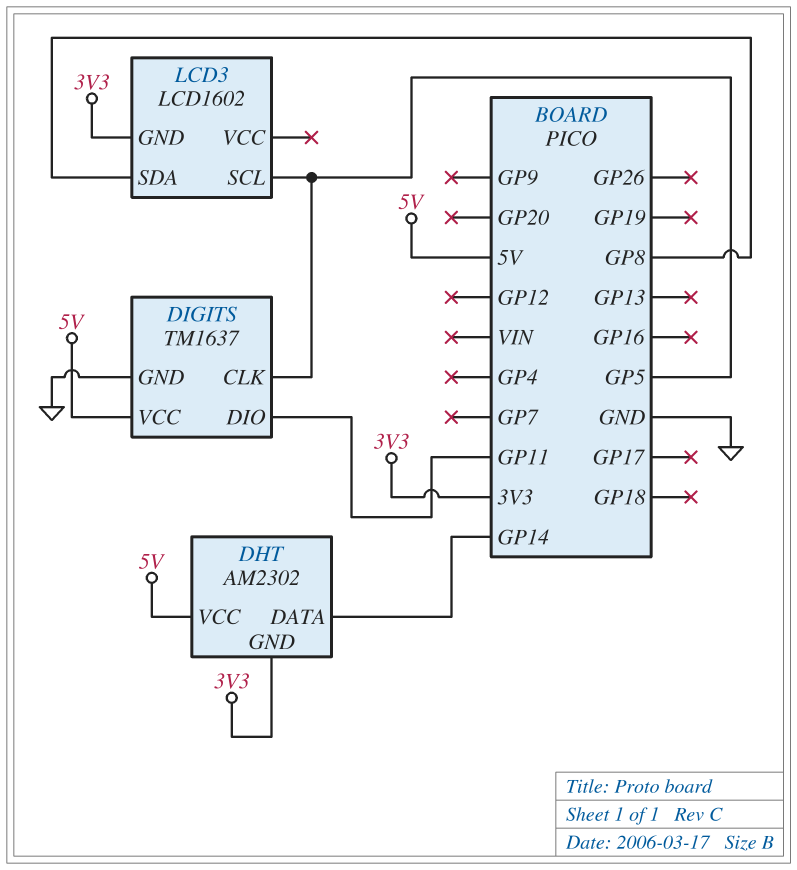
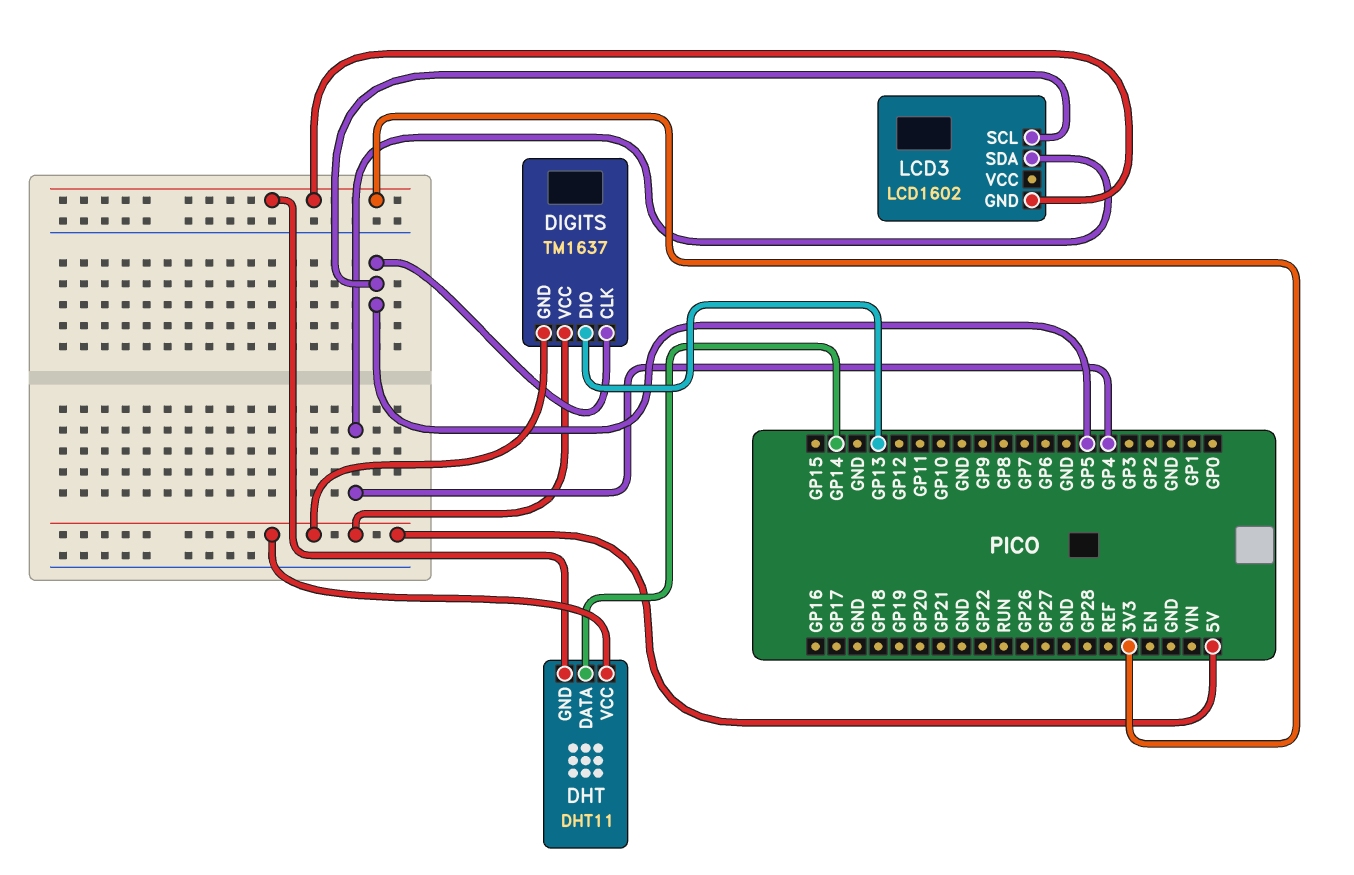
DHT: AM2302 -> DHT11
DIGITS pin DIO: GP11 -> GP13
DIGITS pin GND: GND -> 5V
LCD3 pin SDA: GP8 -> GP4

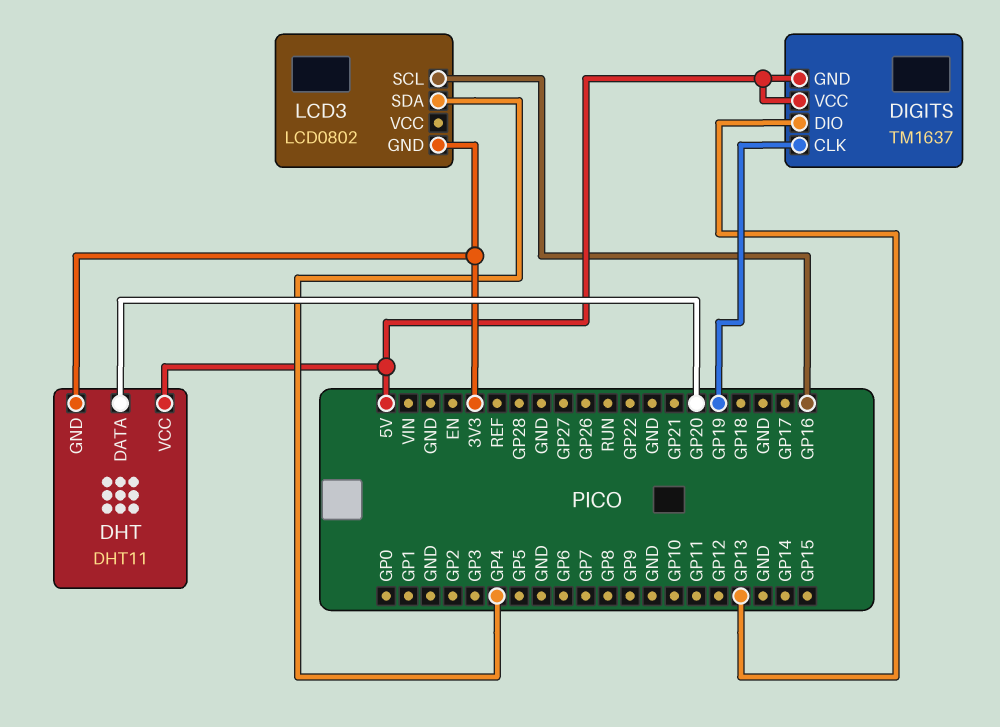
DHT pin DATA: GP14 -> GP20
DIGITS pin CLK: GP5 -> GP19
LCD3: LCD1602 -> LCD0802
LCD3 pin SCL: GP5 -> GP16

